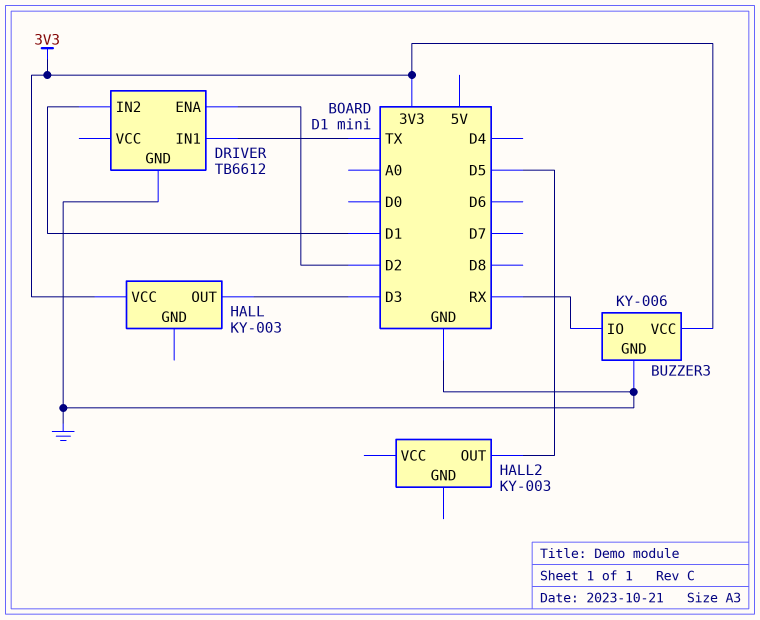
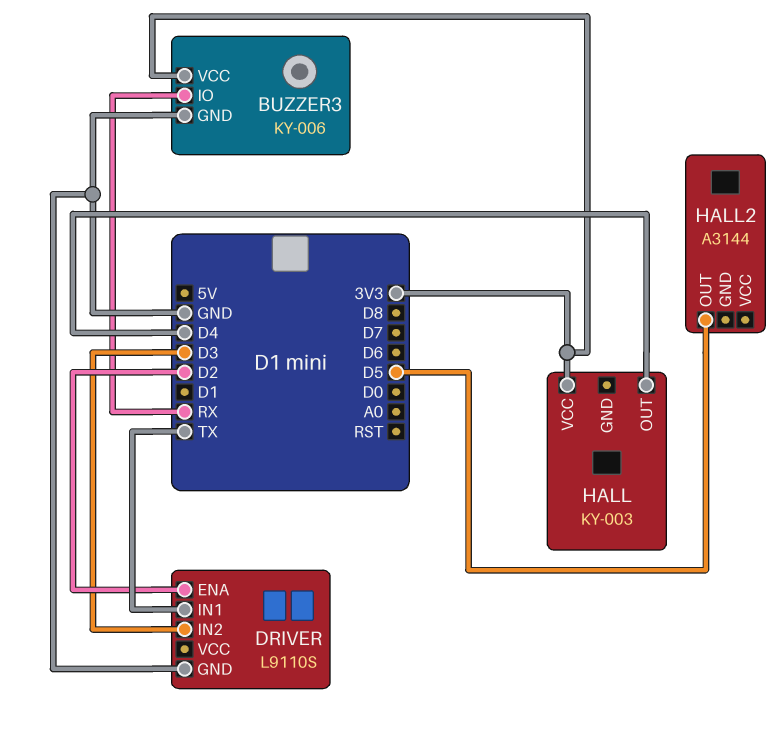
DRIVER: TB6612 -> L9110S
DRIVER pin IN2: D1 -> D3
HALL pin OUT: D3 -> D4
HALL2: KY-003 -> A3144

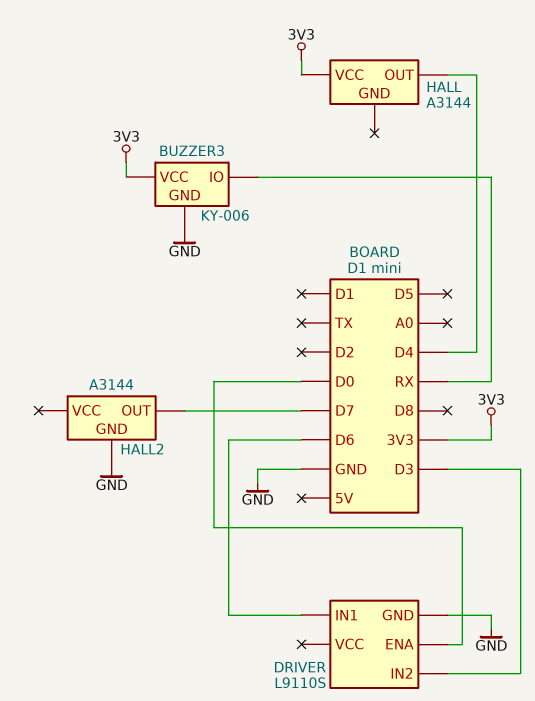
DRIVER pin ENA: D2 -> D0
DRIVER pin IN1: TX -> D6
HALL: KY-003 -> A3144
HALL2 pin GND: none -> GND
HALL2 pin OUT: D5 -> D7

